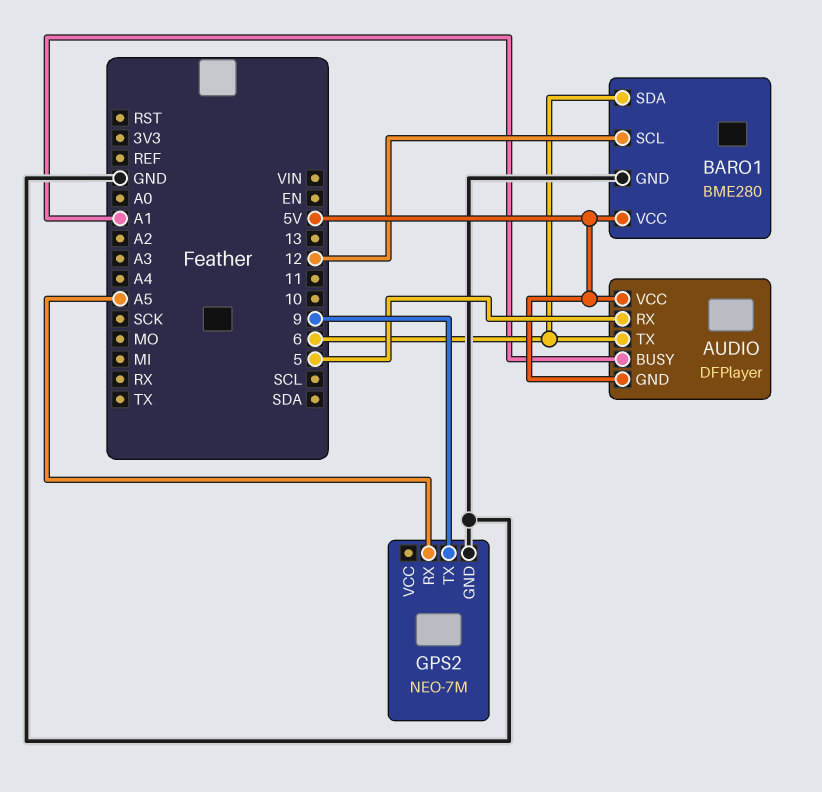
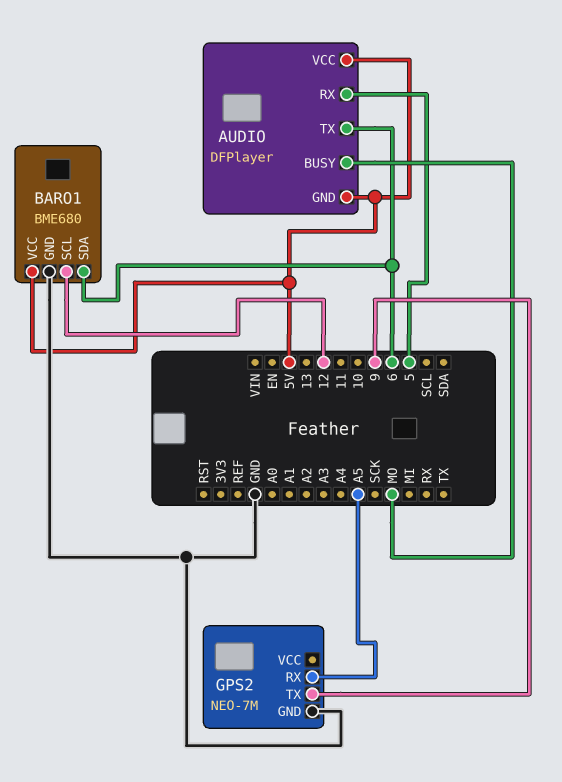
AUDIO pin BUSY: A1 -> MO
BARO1: BME280 -> BME680

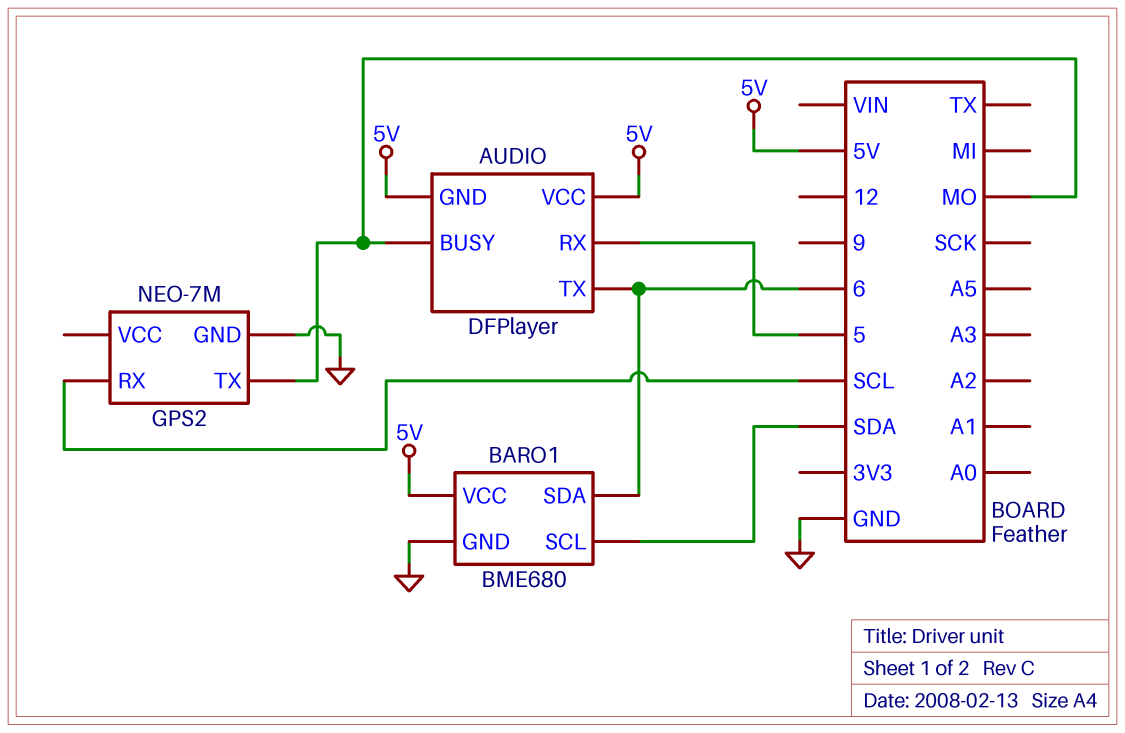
BARO1 pin SCL: 12 -> SDA
GPS2 pin RX: A5 -> SCL
GPS2 pin TX: 9 -> MO

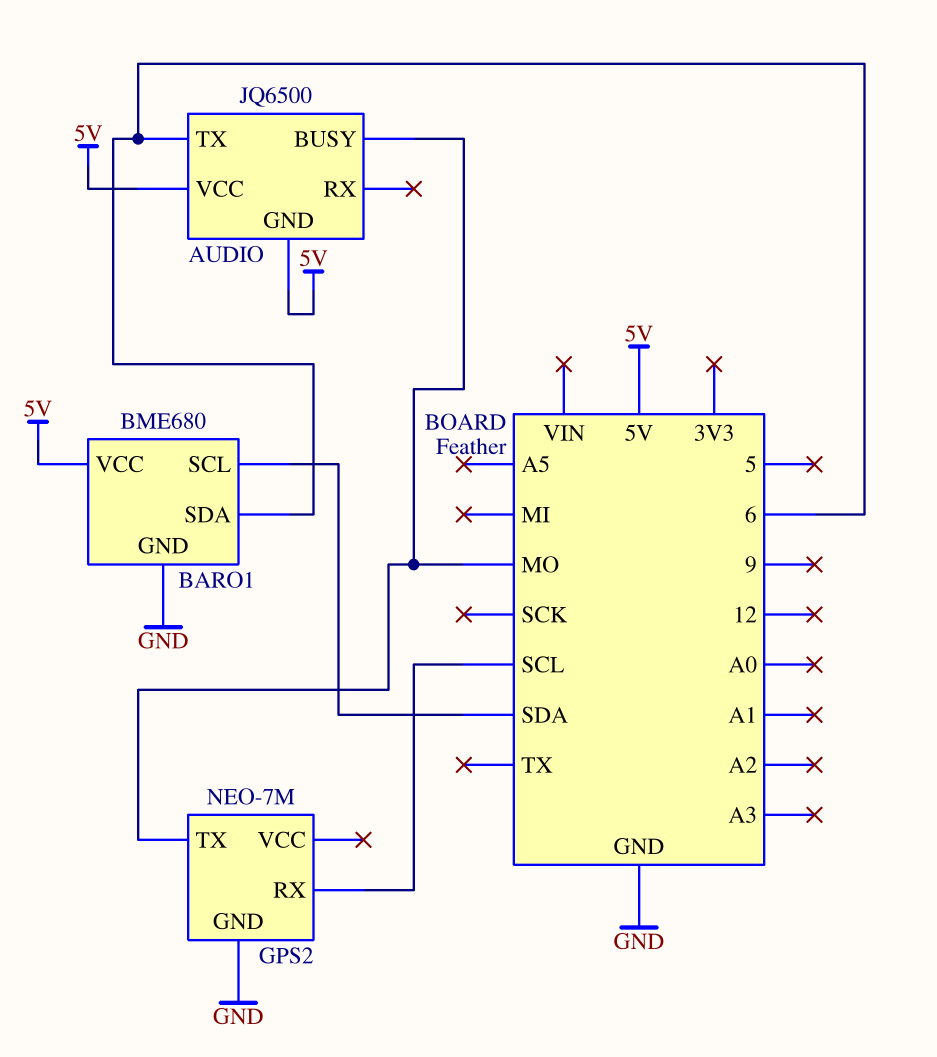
AUDIO: DFPlayer -> JQ6500
AUDIO pin RX: 5 -> none

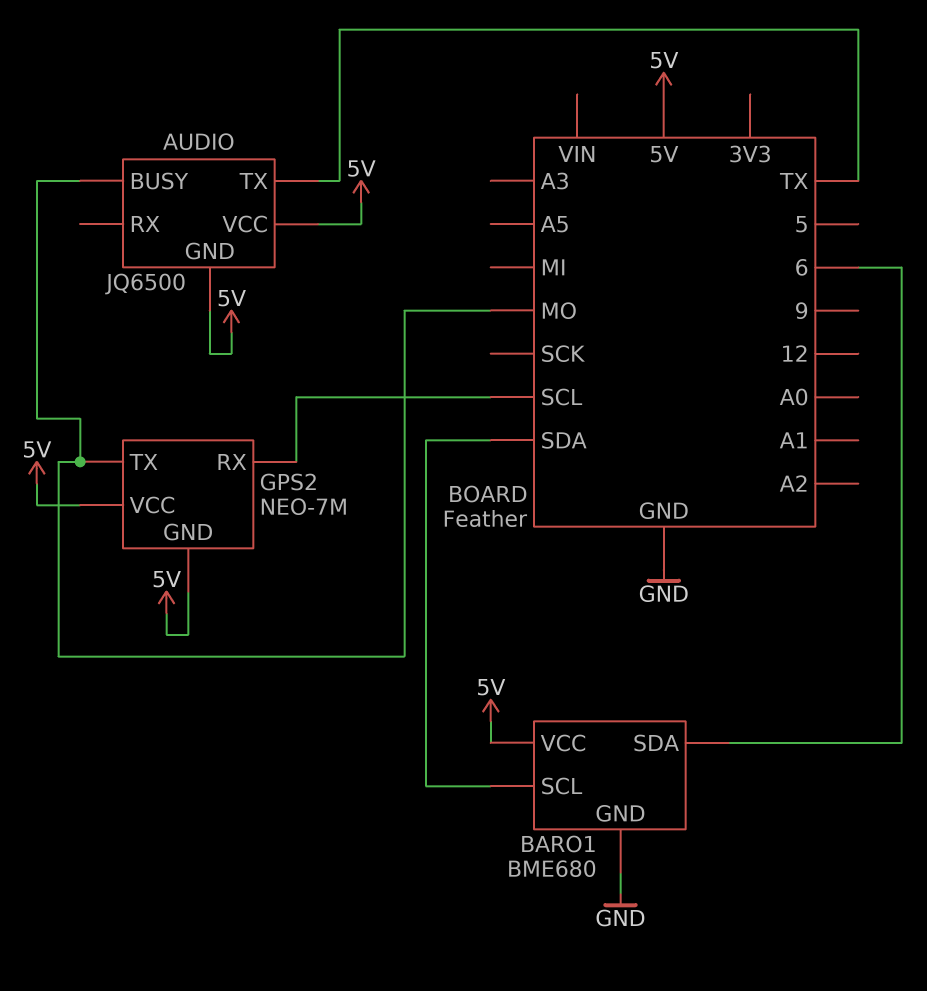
AUDIO pin TX: 6 -> TX
GPS2 pin GND: GND -> 5V
GPS2 pin VCC: none -> 5V

